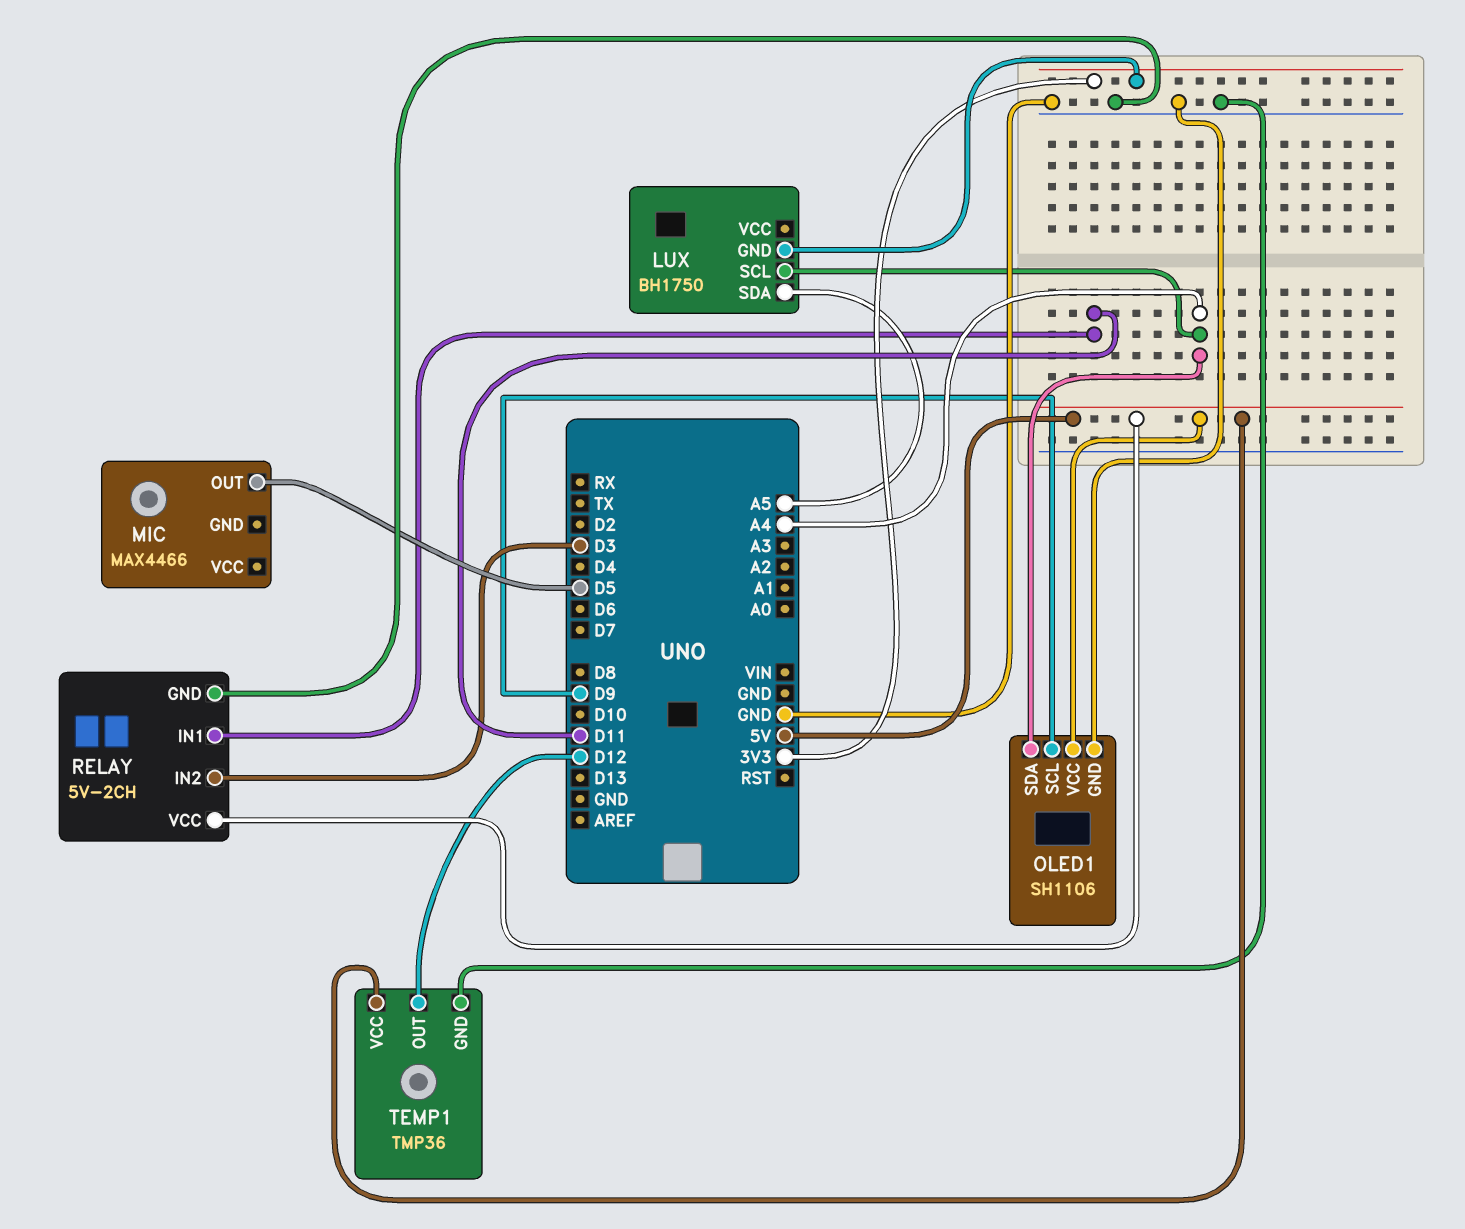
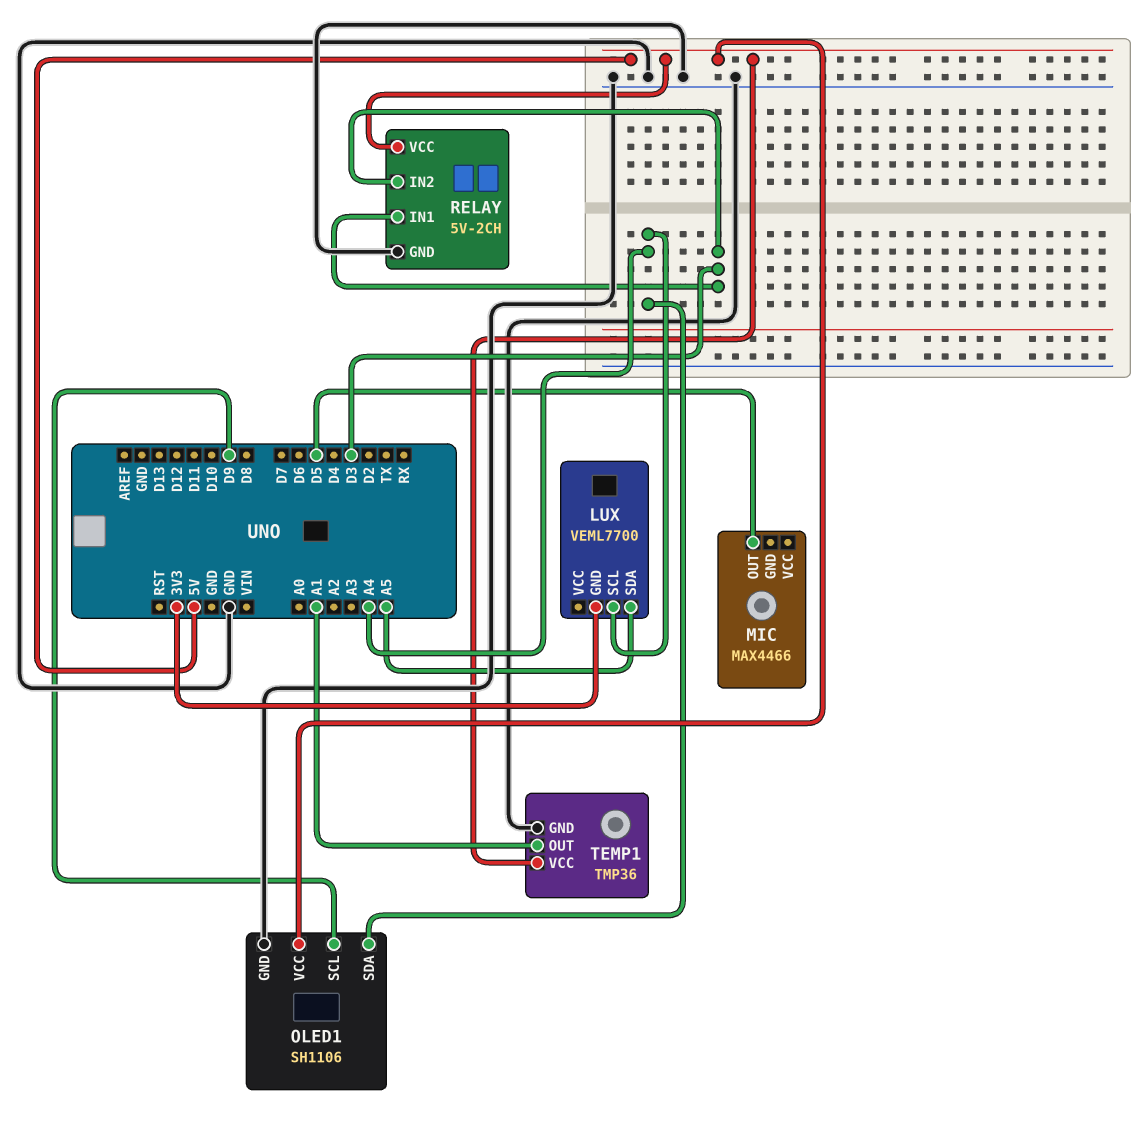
LUX: BH1750 -> VEML7700
RELAY pin IN1: D11 -> D3
TEMP1 pin OUT: D12 -> A1

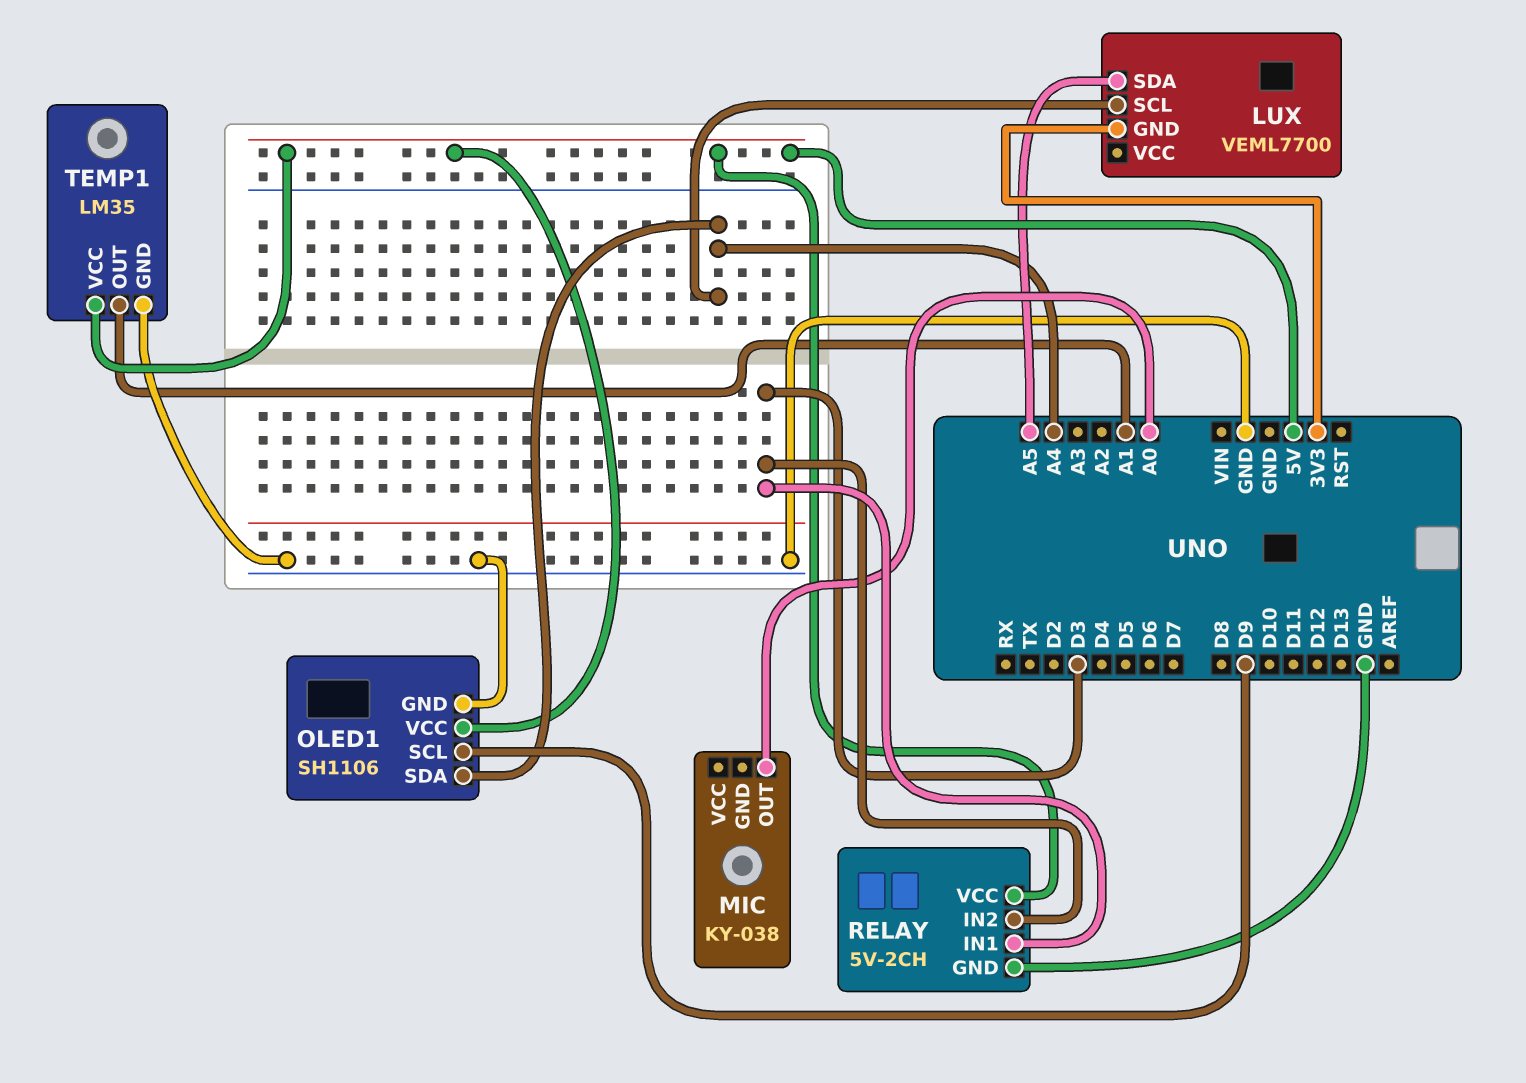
MIC: MAX4466 -> KY-038
MIC pin OUT: D5 -> A0
TEMP1: TMP36 -> LM35

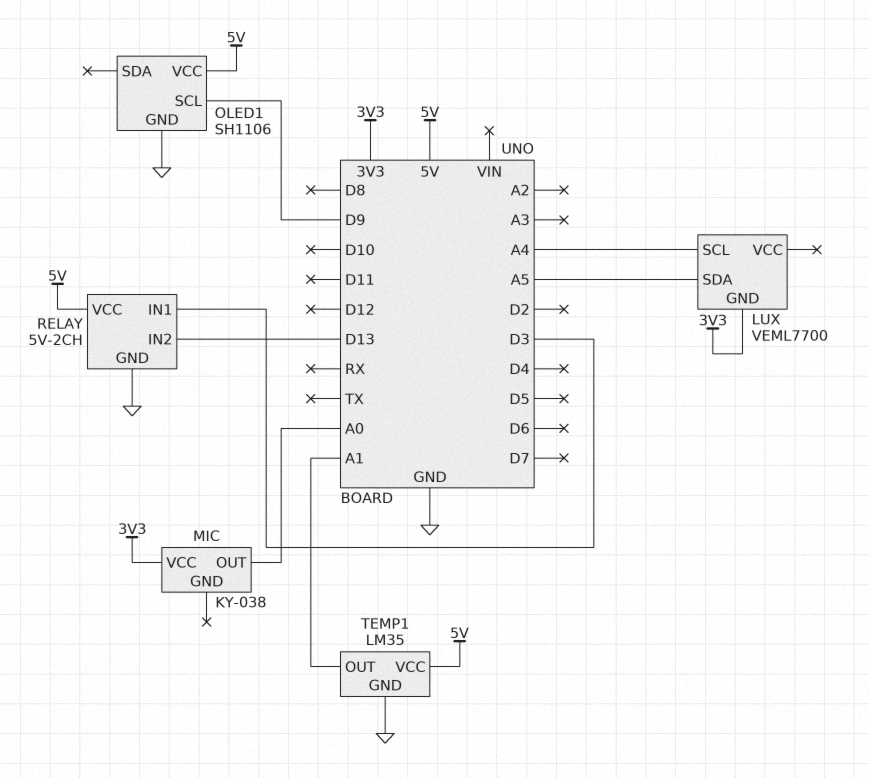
MIC pin VCC: none -> 3V3
OLED1 pin SDA: A4 -> none
RELAY pin IN2: D3 -> D13

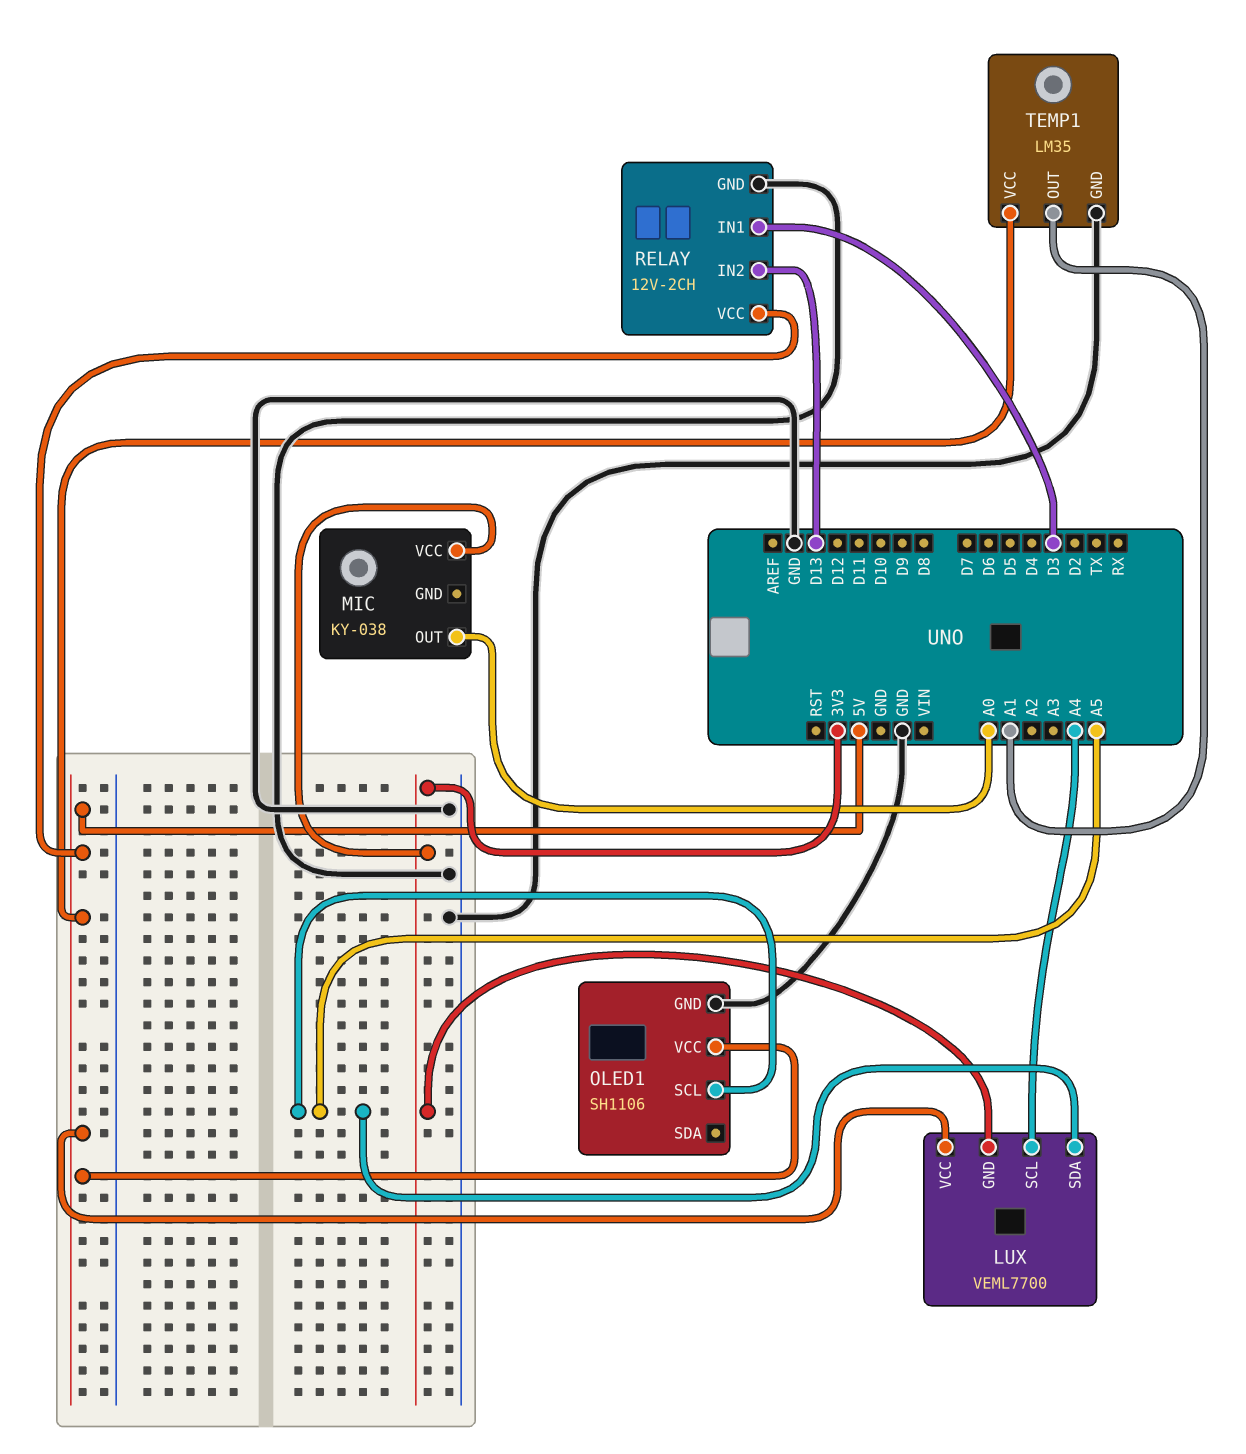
LUX pin VCC: none -> 5V
OLED1 pin SCL: D9 -> A5
RELAY: 5V-2CH -> 12V-2CH

